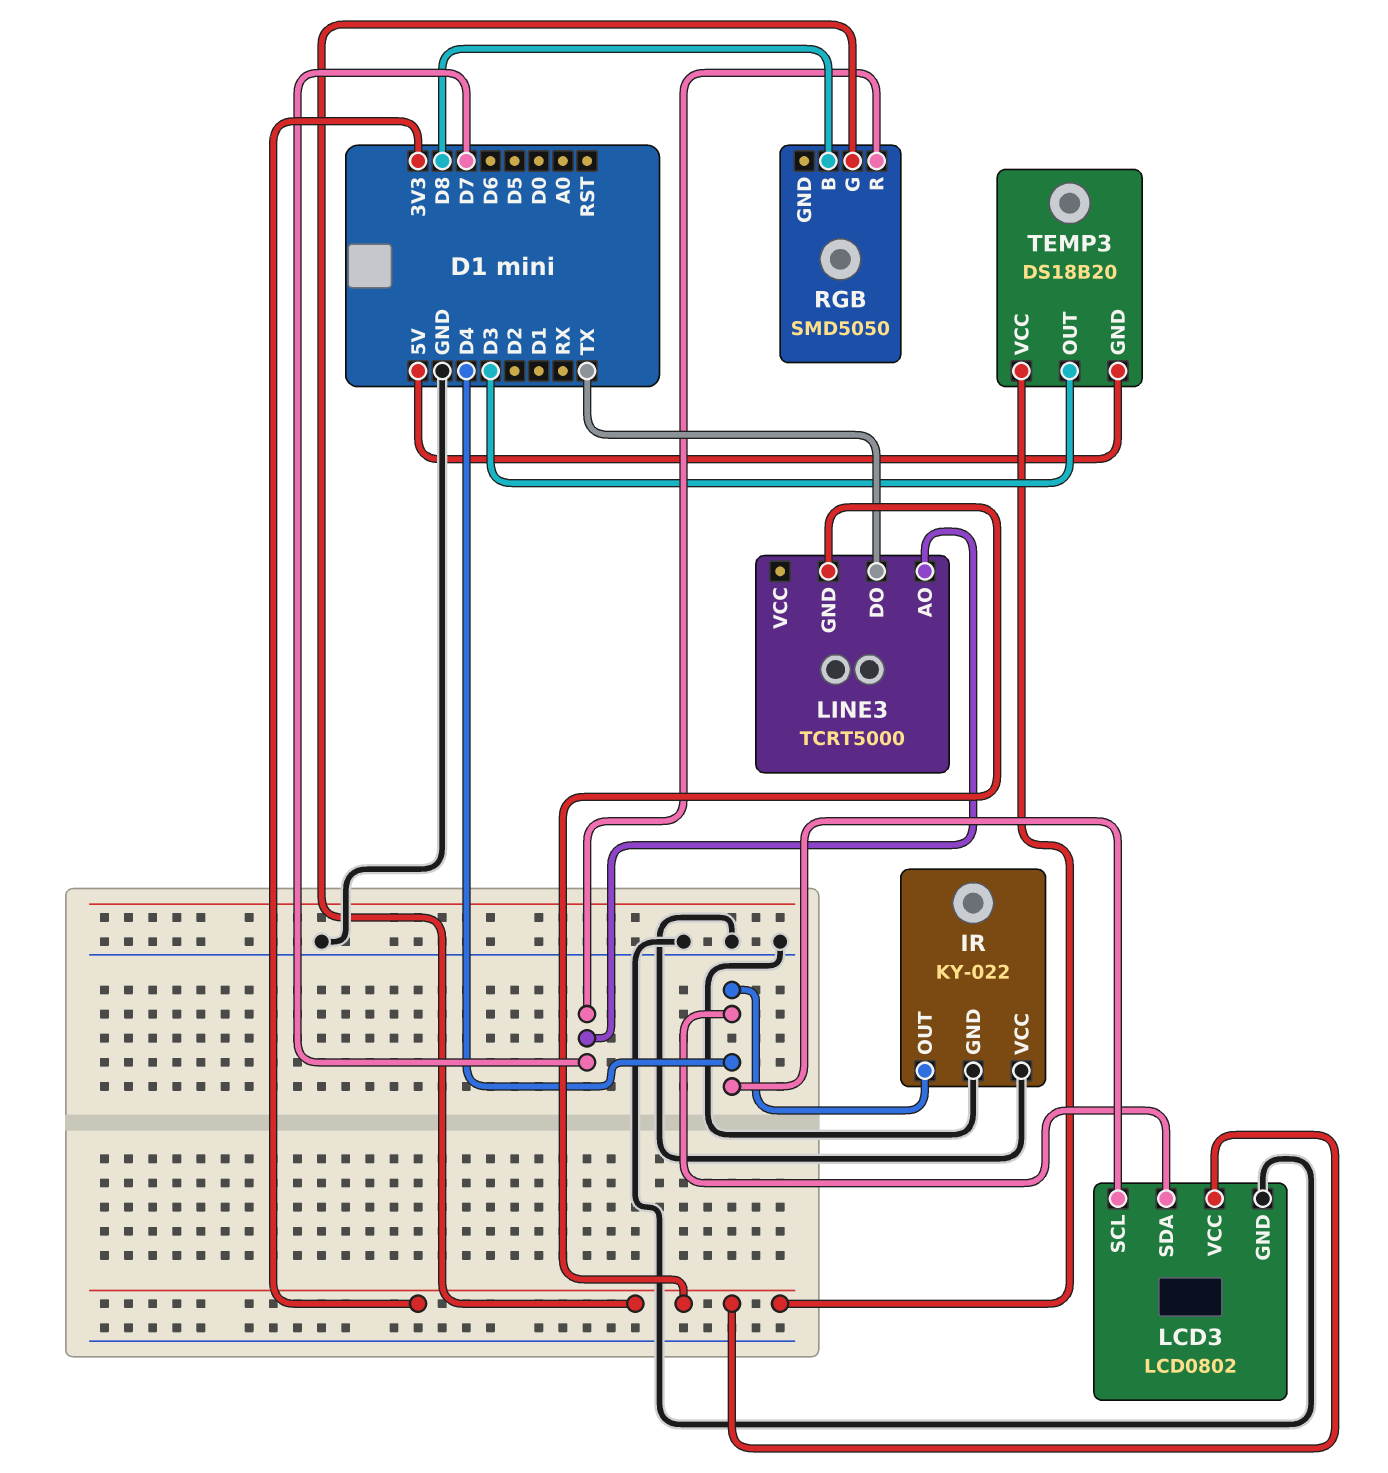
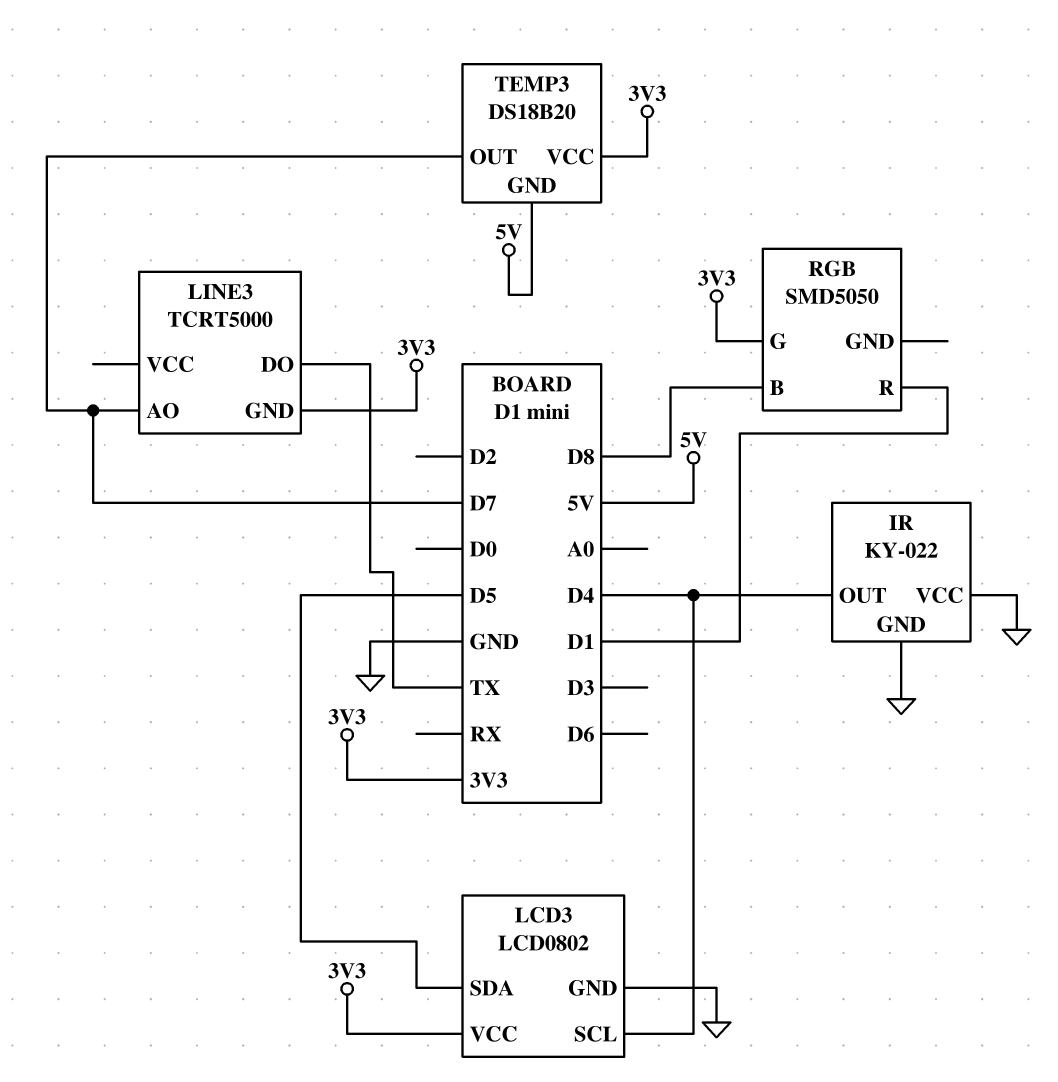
LCD3 pin SDA: D4 -> D5
RGB pin R: D7 -> D1
TEMP3 pin OUT: D3 -> D7

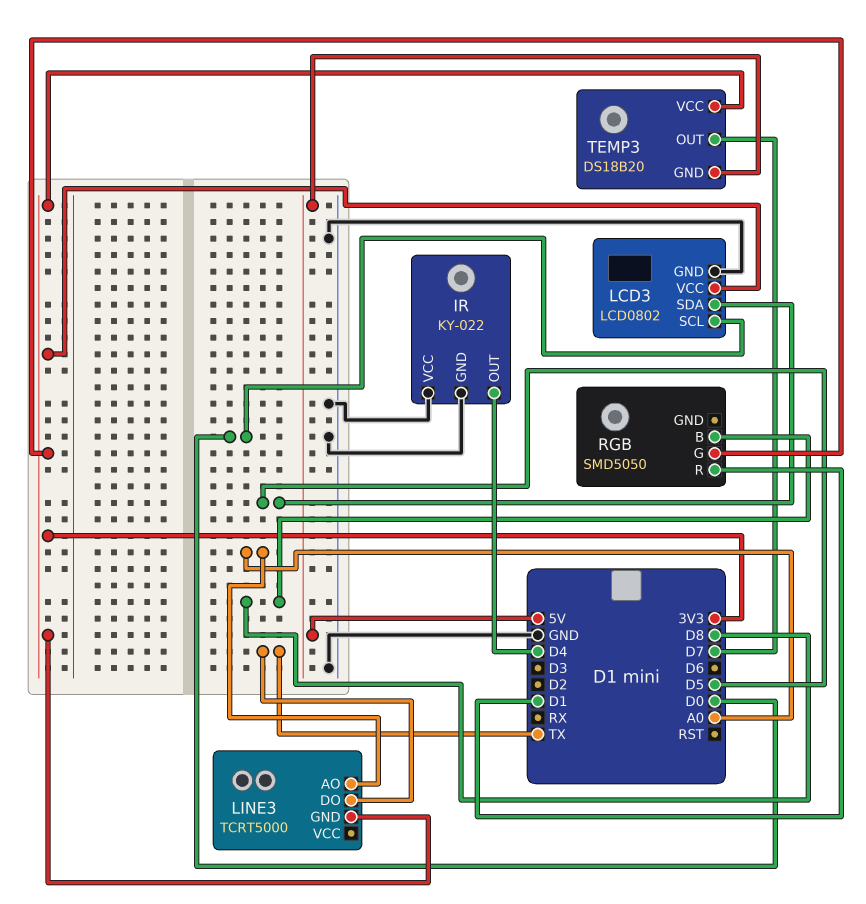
LCD3 pin SCL: D4 -> D0
LINE3 pin AO: D7 -> A0

